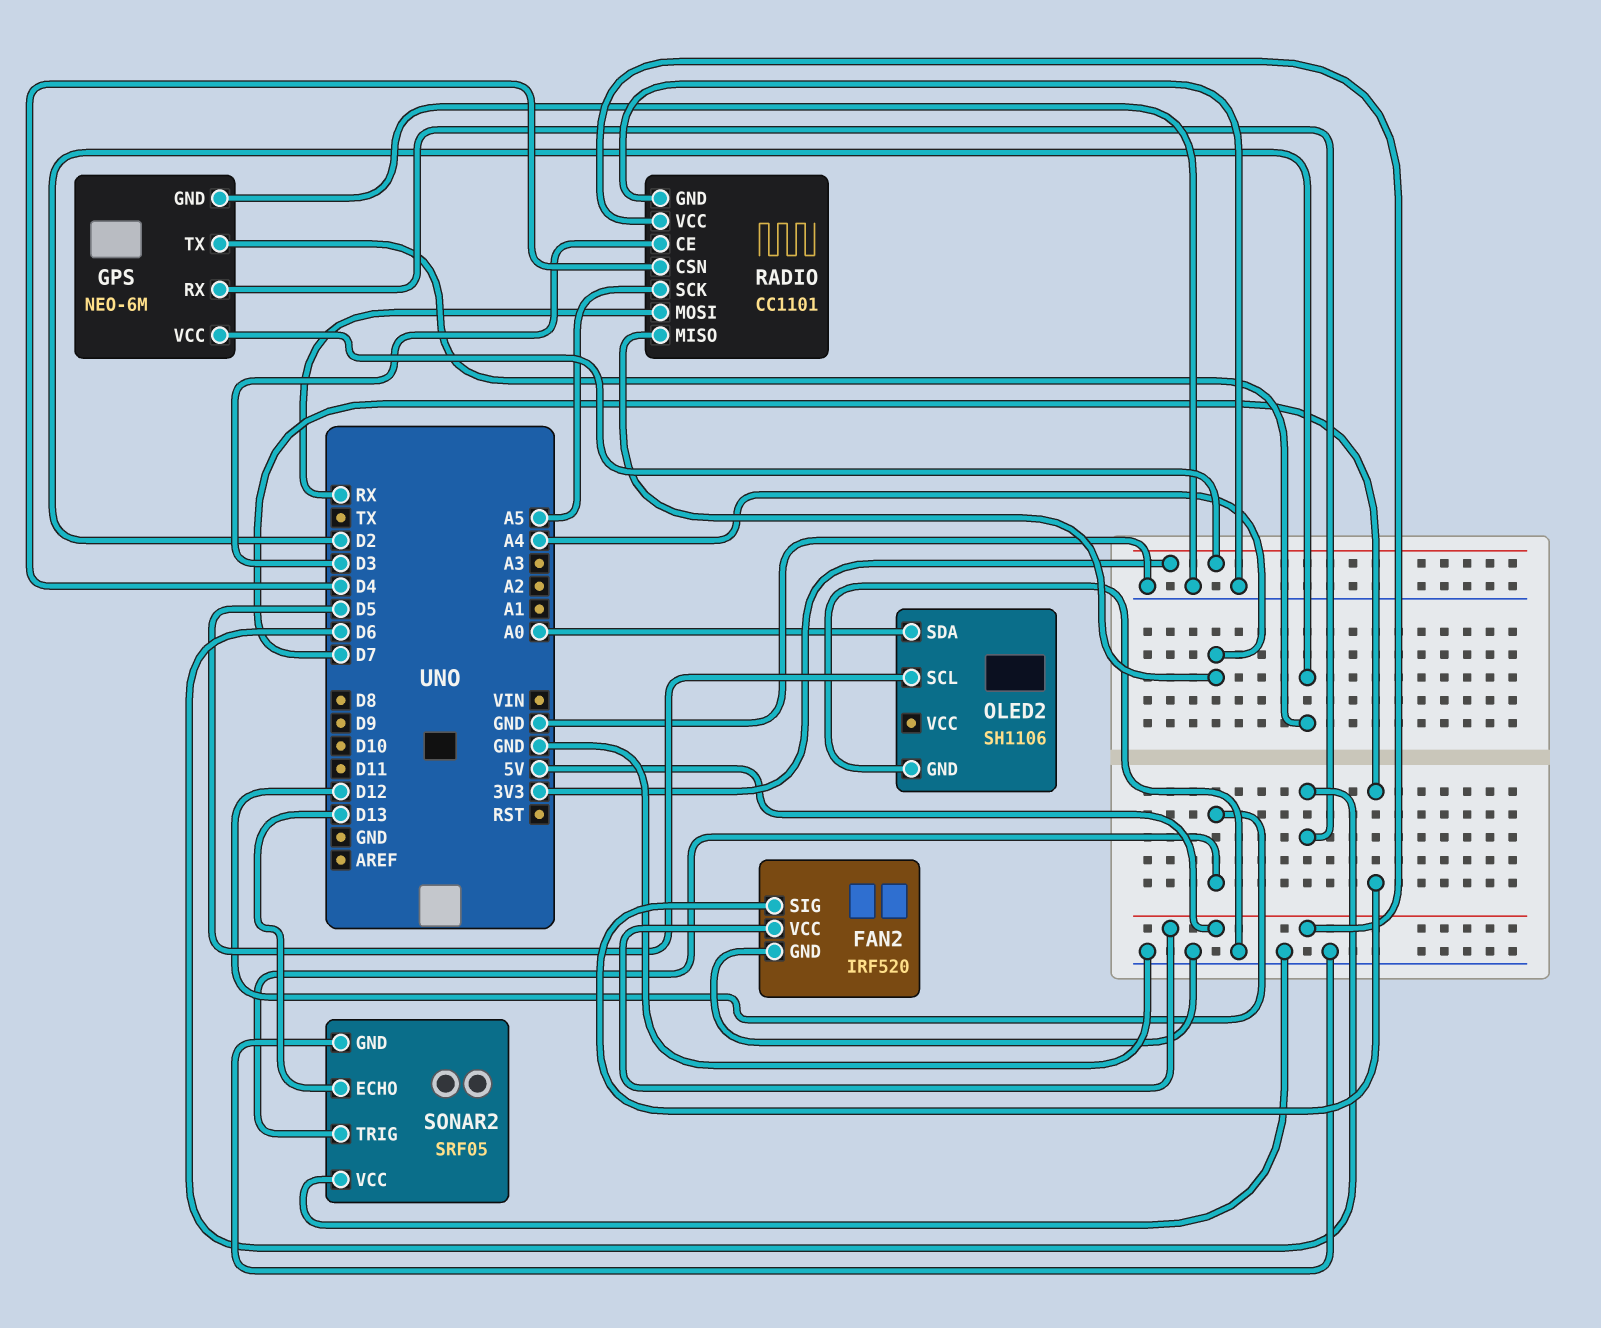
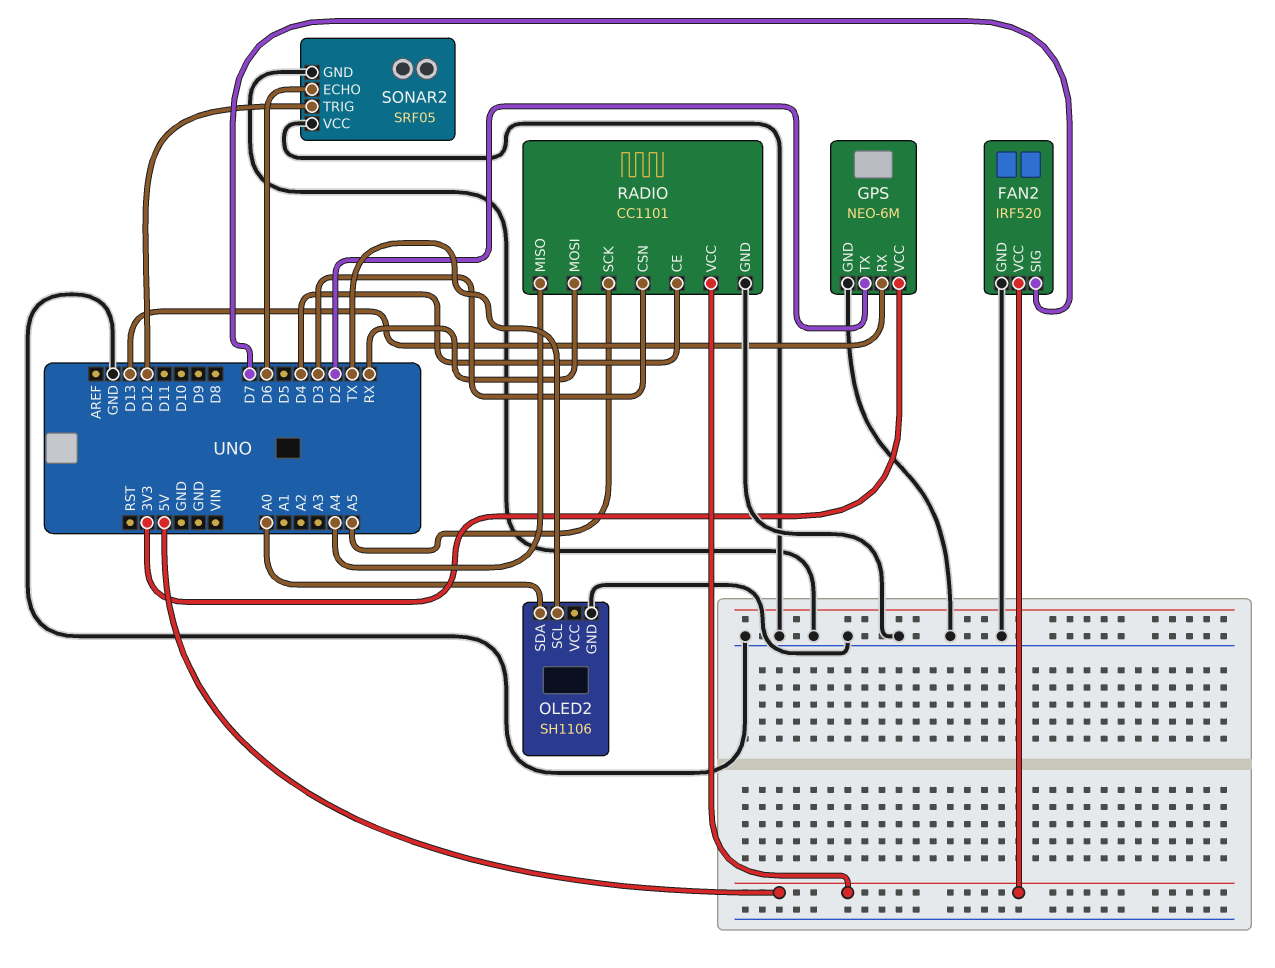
GPS pin RX: D6 -> D13
OLED2 pin SCL: D5 -> TX
RADIO pin CE: D3 -> D4
RADIO pin CSN: D4 -> D3
SONAR2 pin ECHO: D13 -> D6

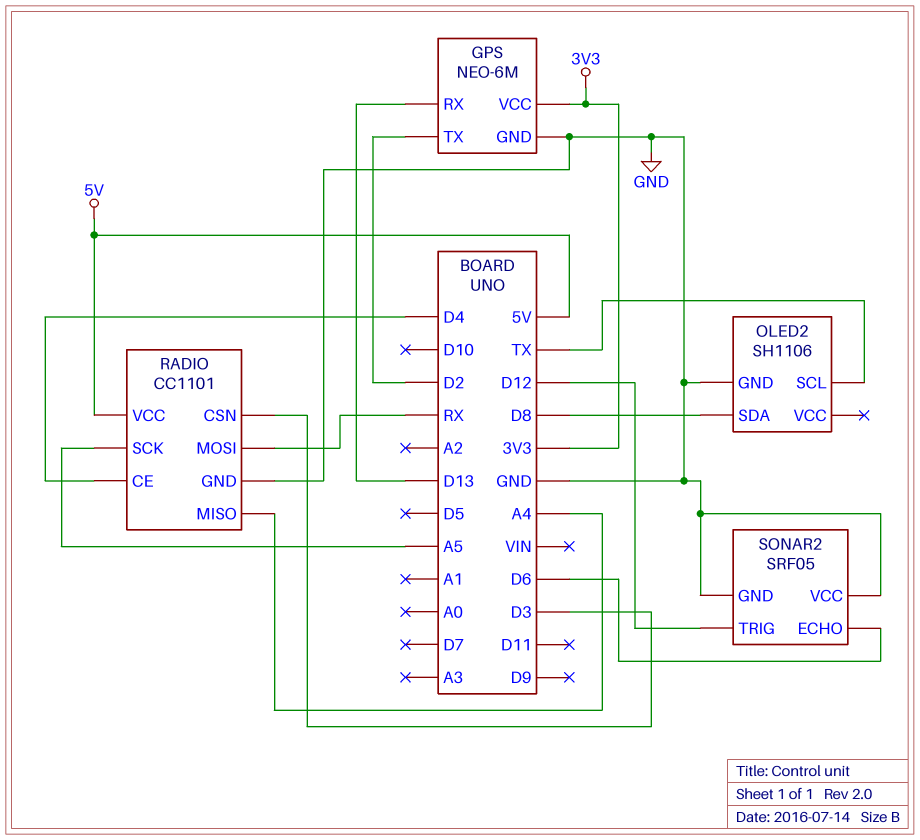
FAN2: IRF520 -> none
FAN2 pin GND: GND -> none
FAN2 pin SIG: D7 -> none
FAN2 pin VCC: 5V -> none
OLED2 pin SDA: A0 -> D8

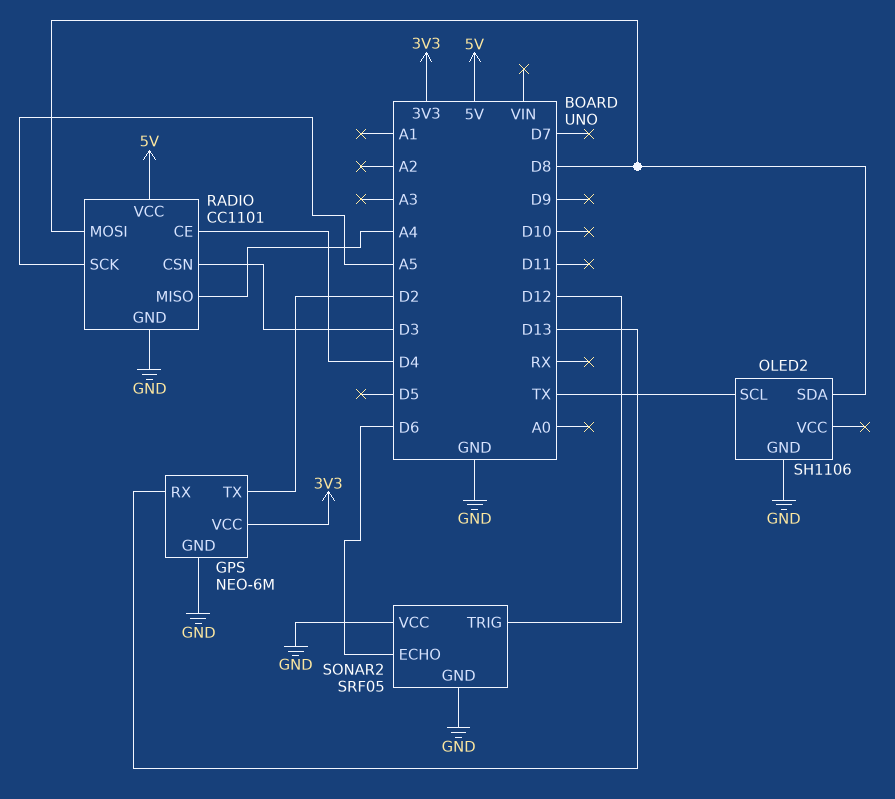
RADIO pin MOSI: RX -> D8

